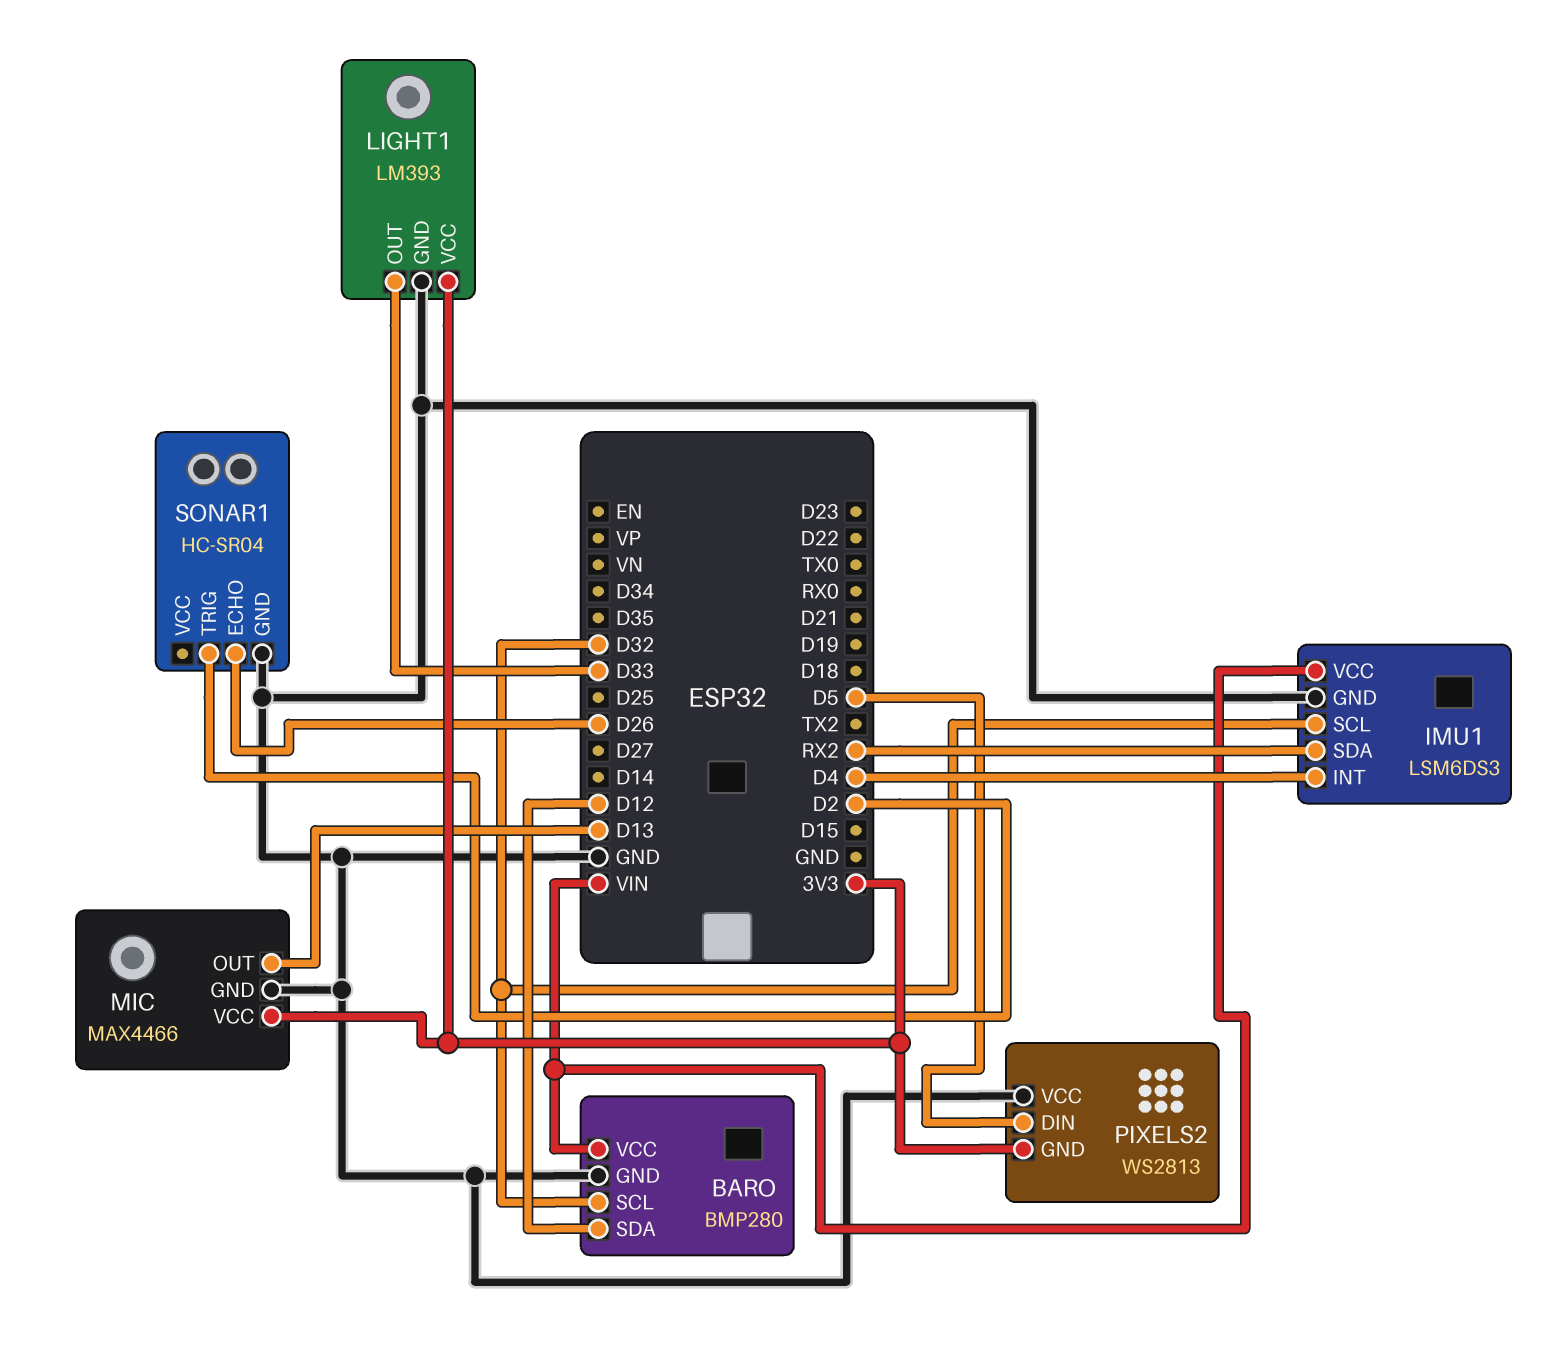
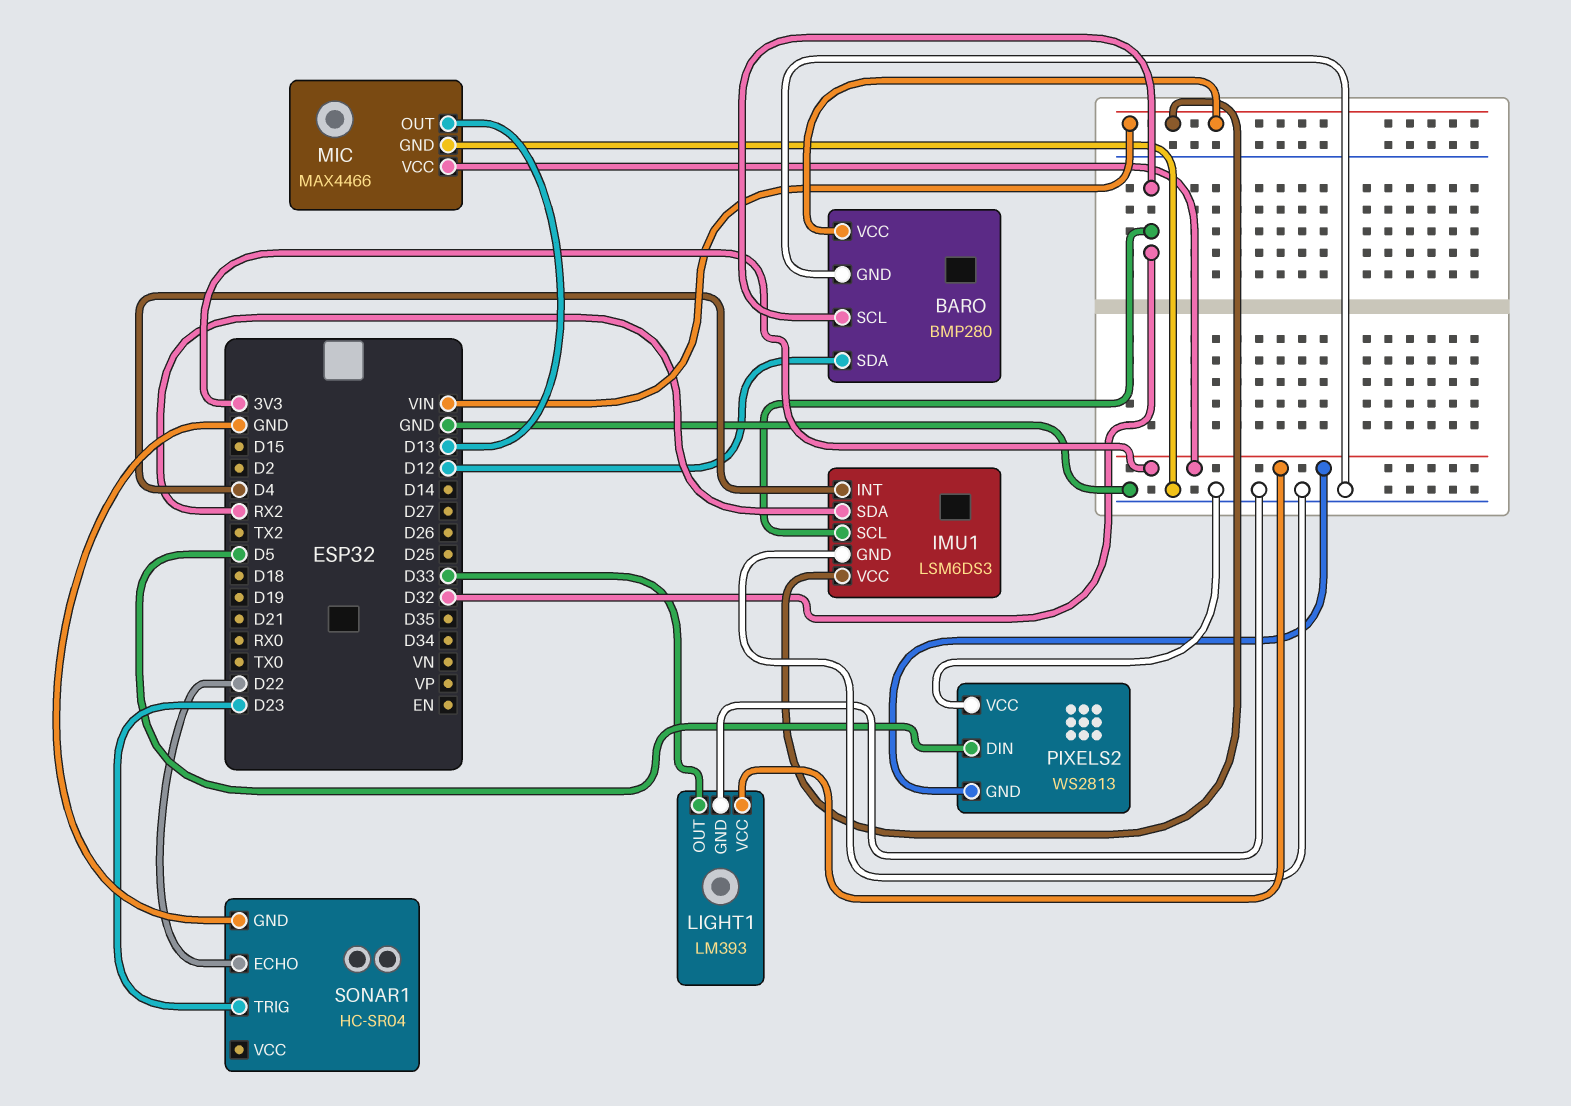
SONAR1 pin ECHO: D26 -> D22
SONAR1 pin TRIG: D2 -> D23

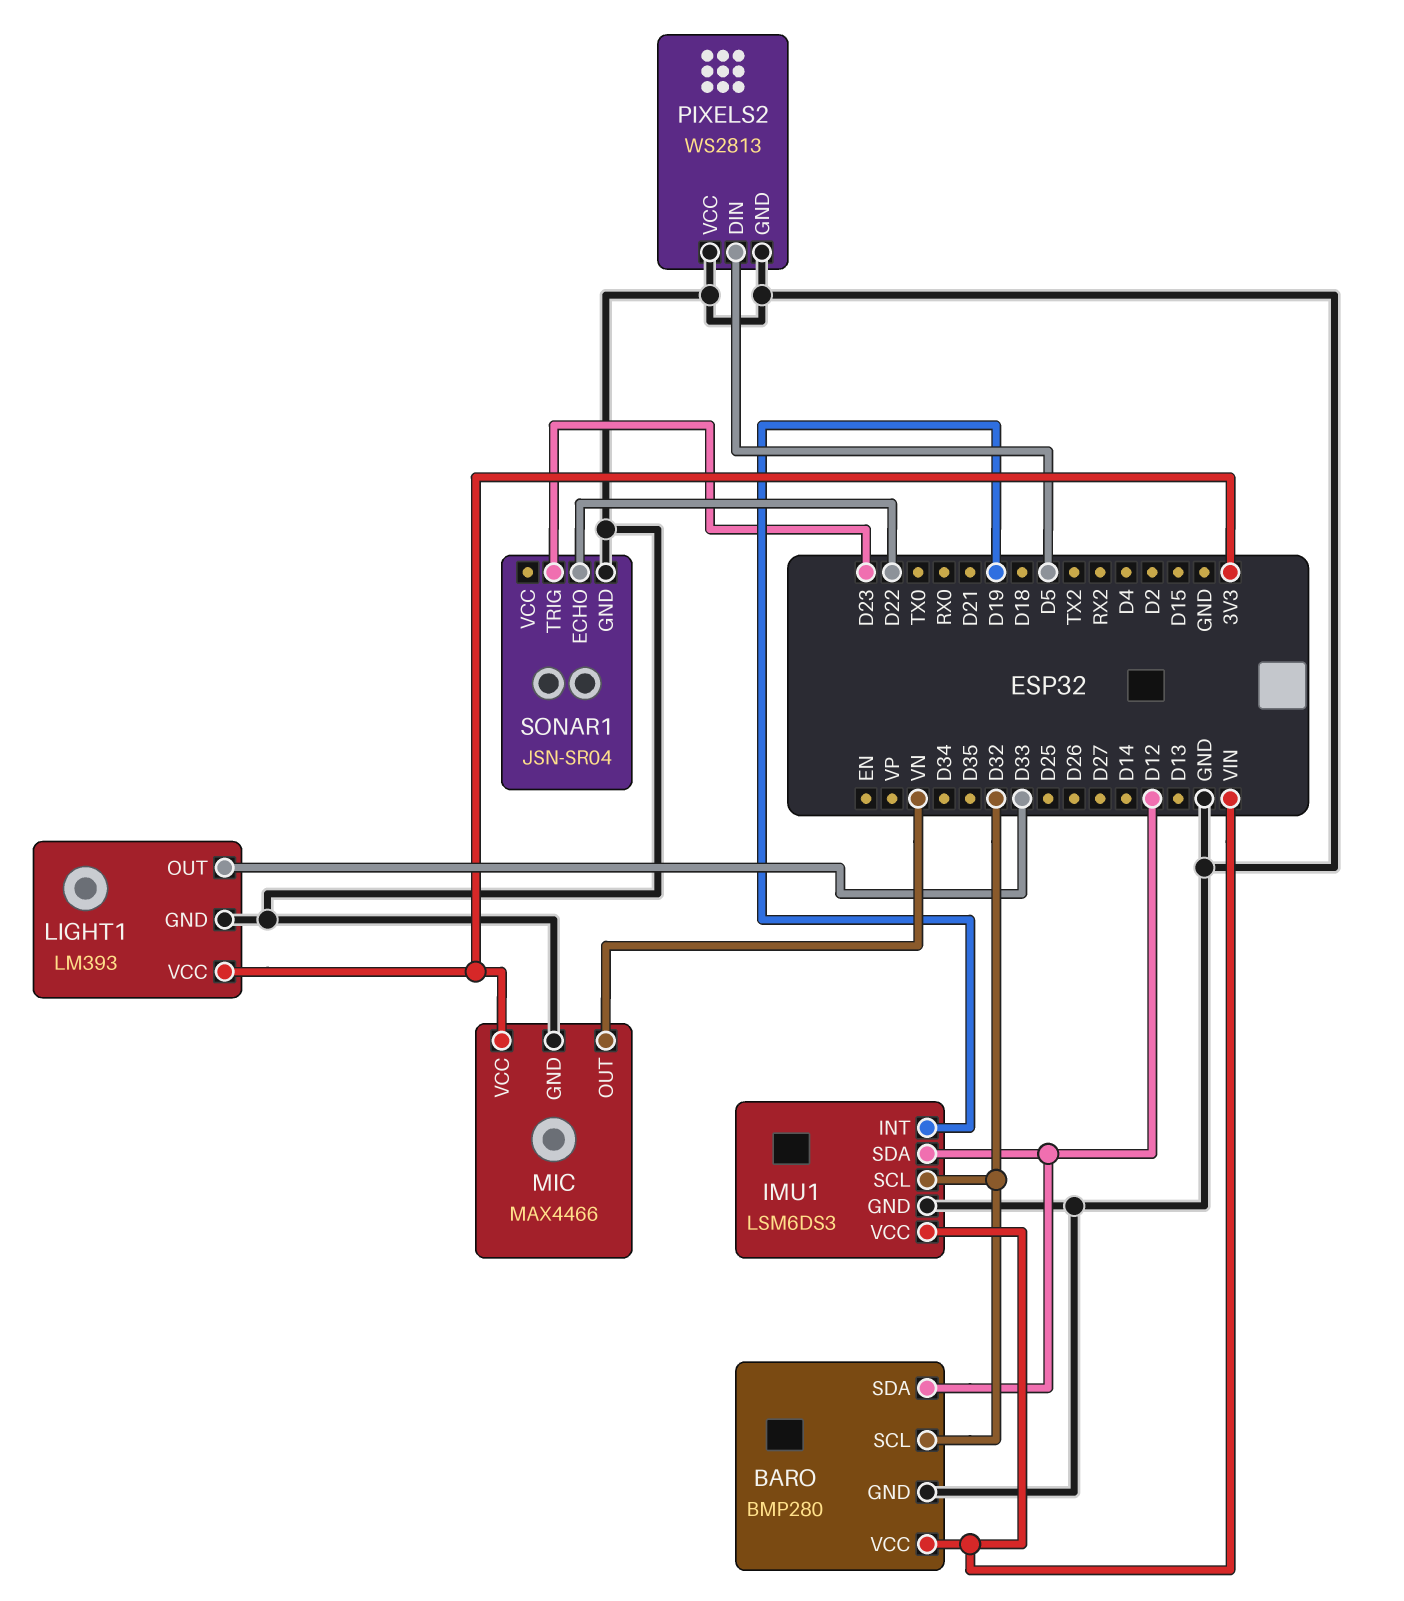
IMU1 pin INT: D4 -> D19
IMU1 pin SDA: RX2 -> D12
MIC pin OUT: D13 -> VN
PIXELS2 pin GND: 3V3 -> GND
SONAR1: HC-SR04 -> JSN-SR04

